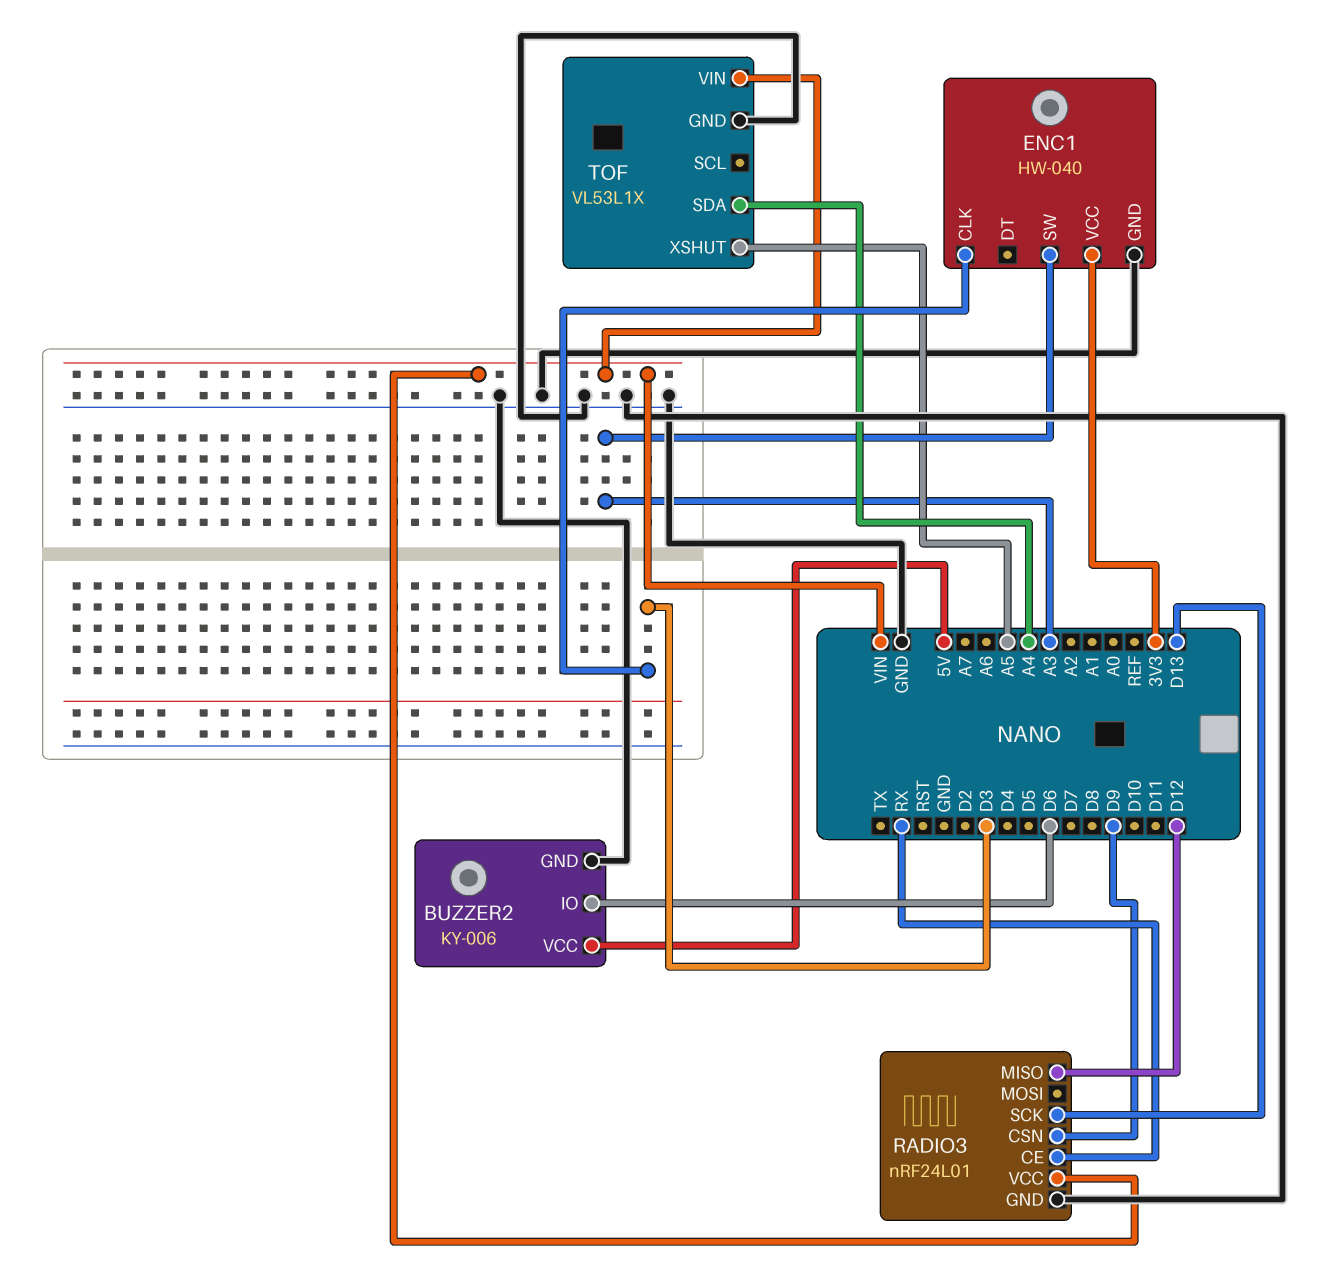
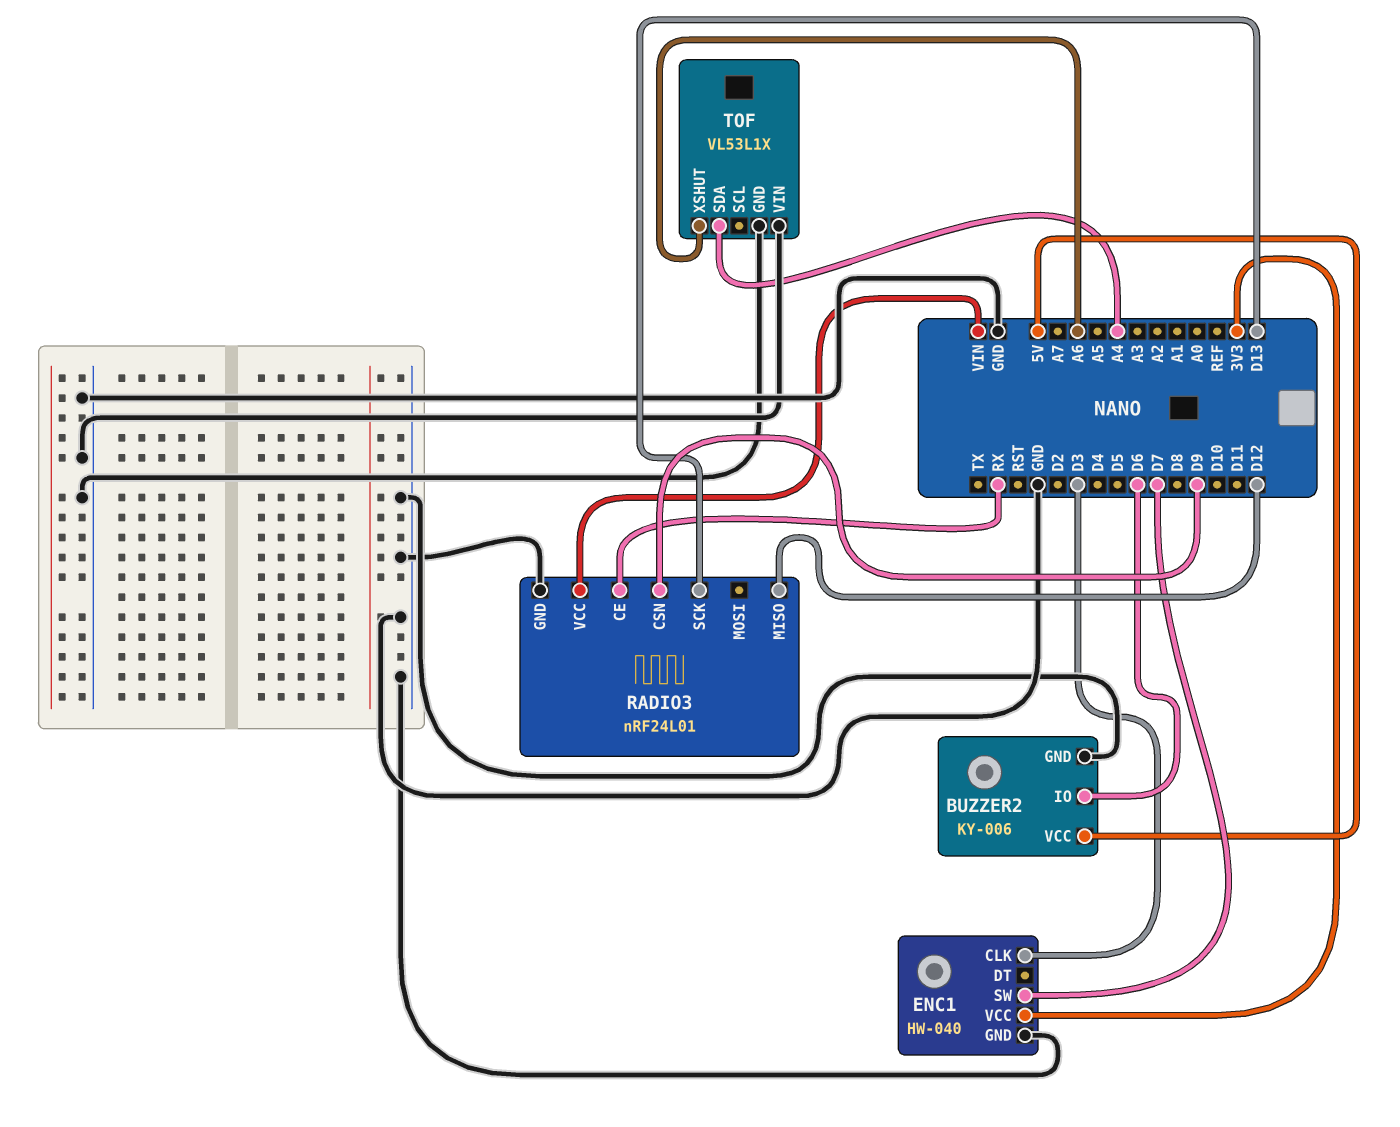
ENC1 pin SW: A3 -> D7
TOF pin VIN: VIN -> GND
TOF pin XSHUT: A5 -> A6

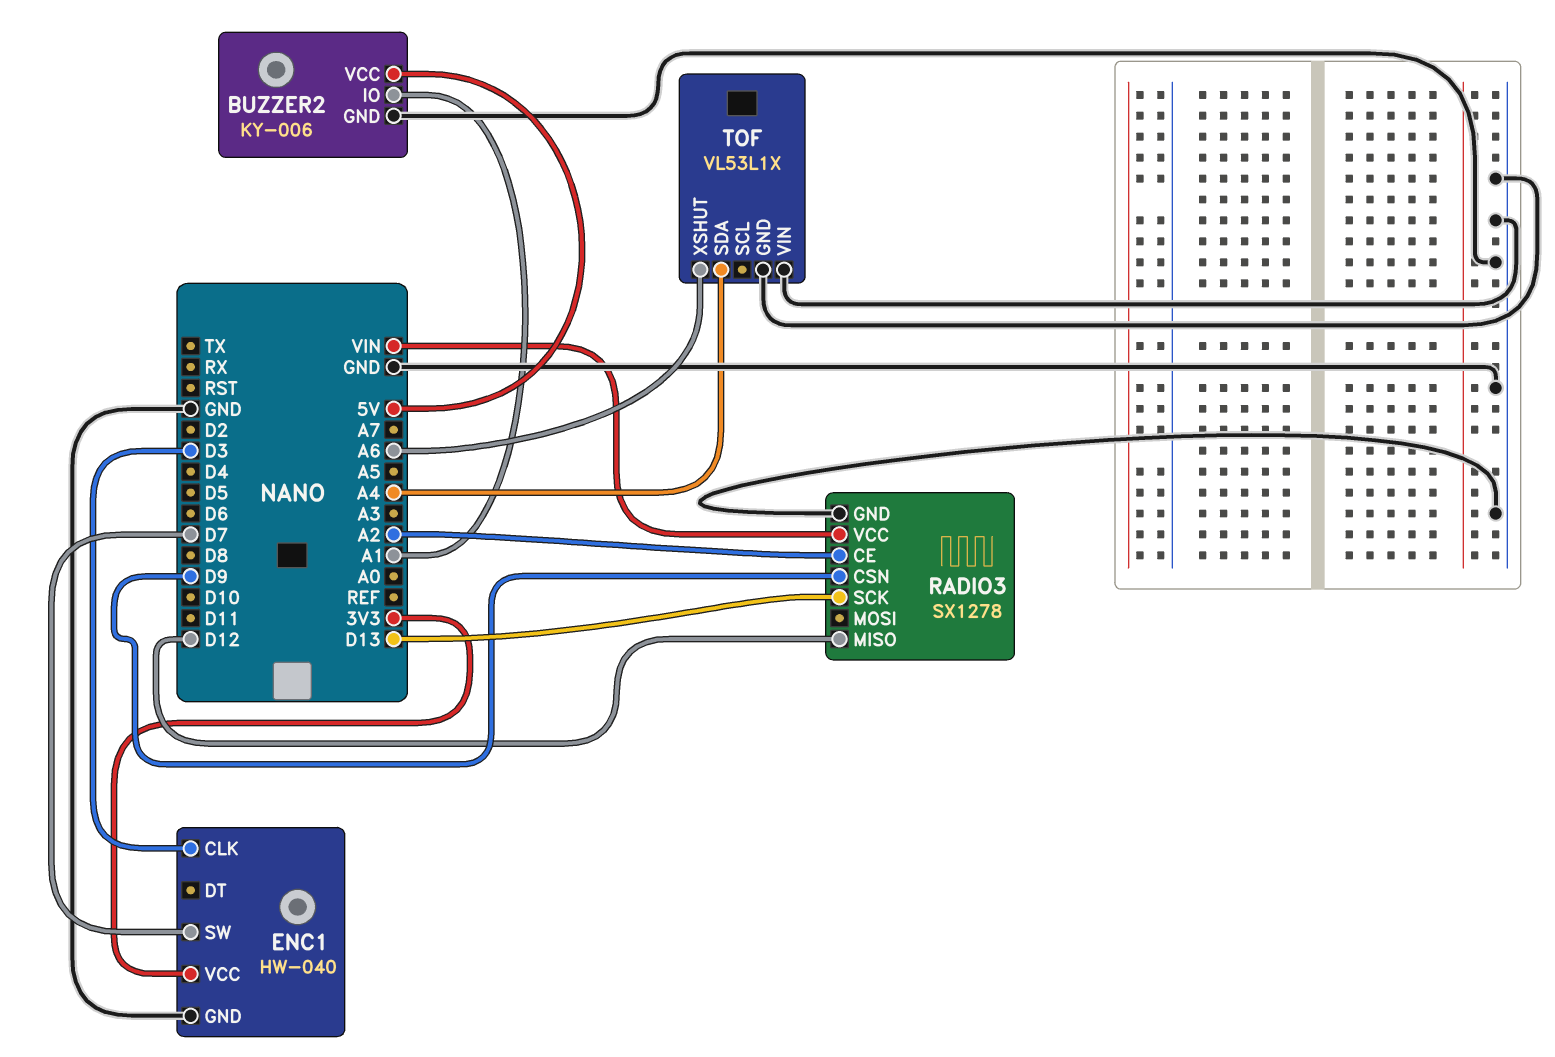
BUZZER2 pin IO: D6 -> A1
RADIO3: nRF24L01 -> SX1278
RADIO3 pin CE: RX -> A2

